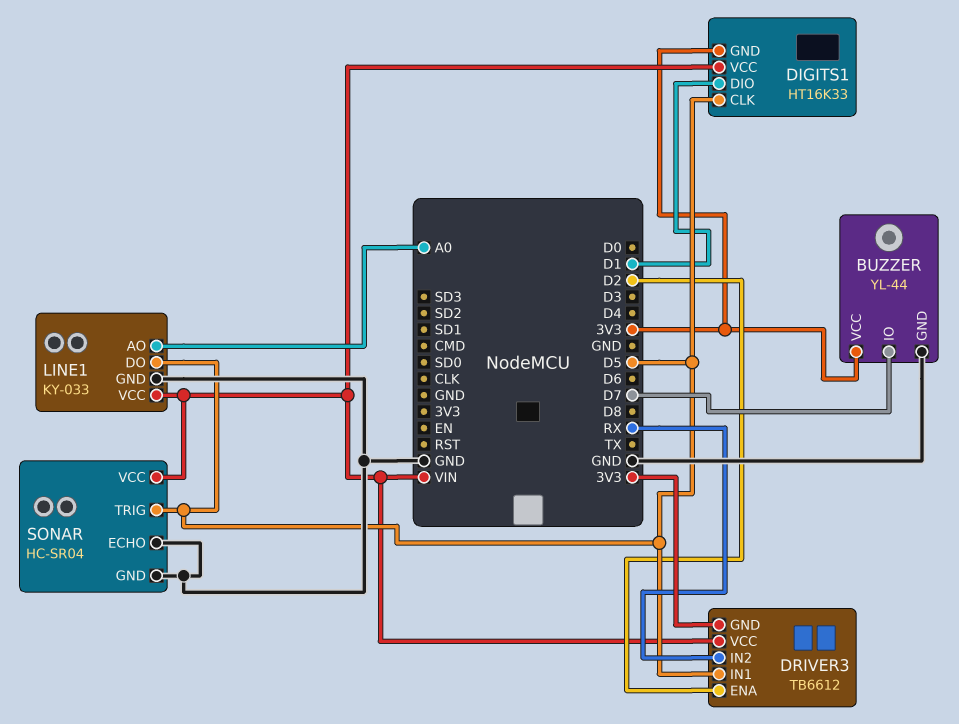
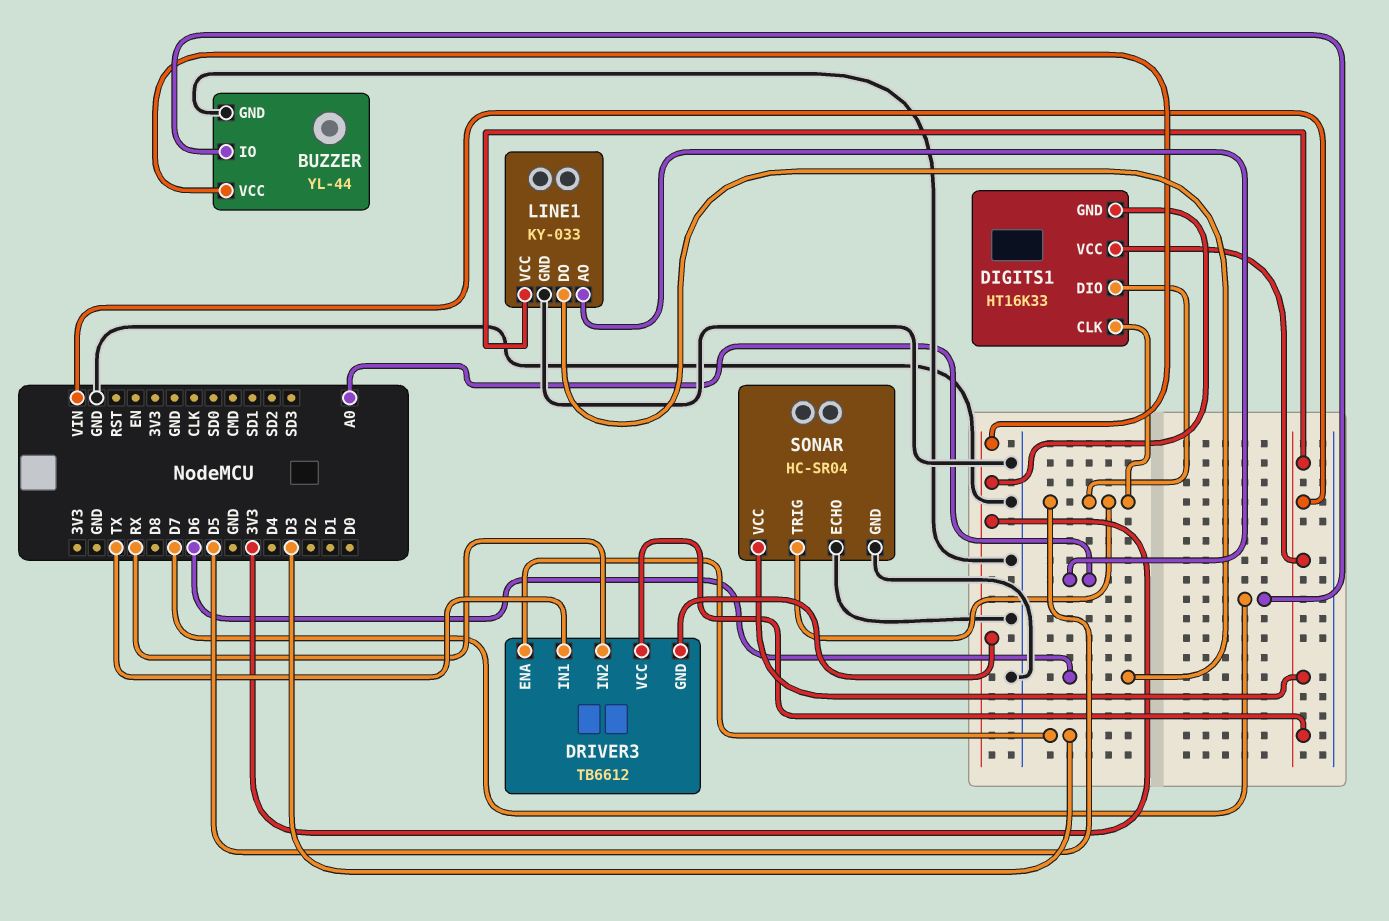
DIGITS1 pin DIO: D1 -> D5
DRIVER3 pin ENA: D2 -> D3
DRIVER3 pin IN1: D5 -> TX
LINE1 pin DO: D5 -> D6

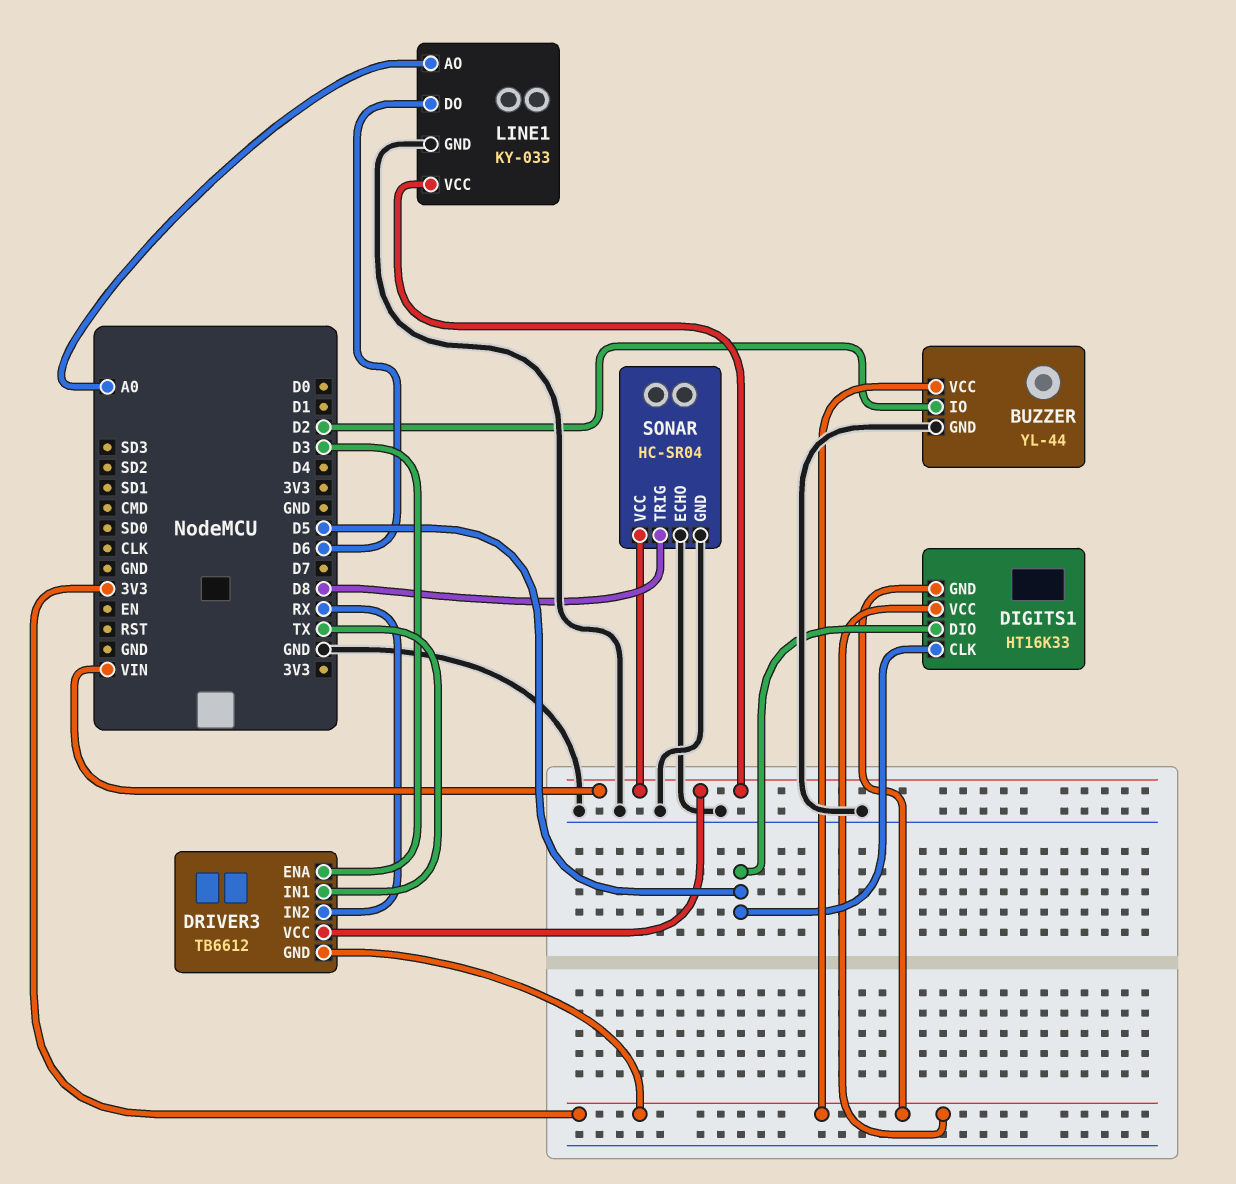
BUZZER pin IO: D7 -> D2
DIGITS1 pin VCC: VIN -> 3V3
SONAR pin TRIG: D5 -> D8

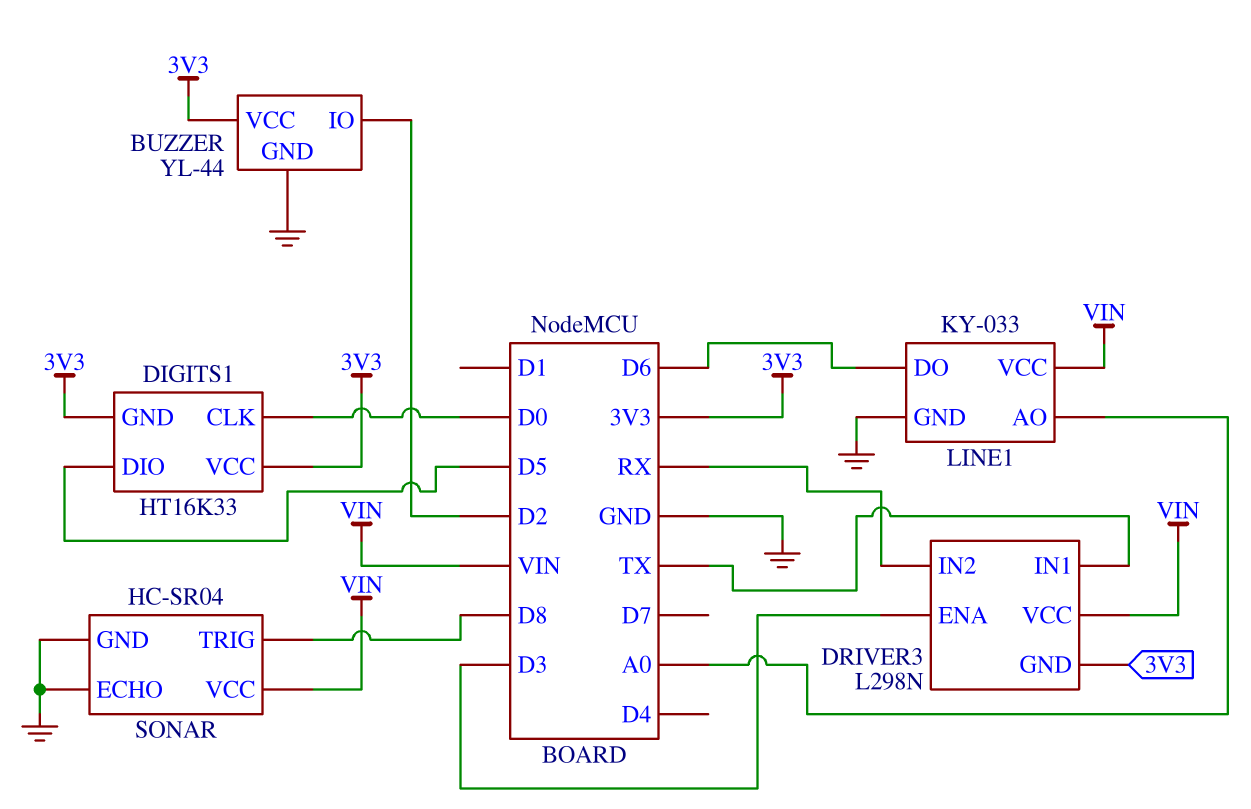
DIGITS1 pin CLK: D5 -> D0
DRIVER3: TB6612 -> L298N

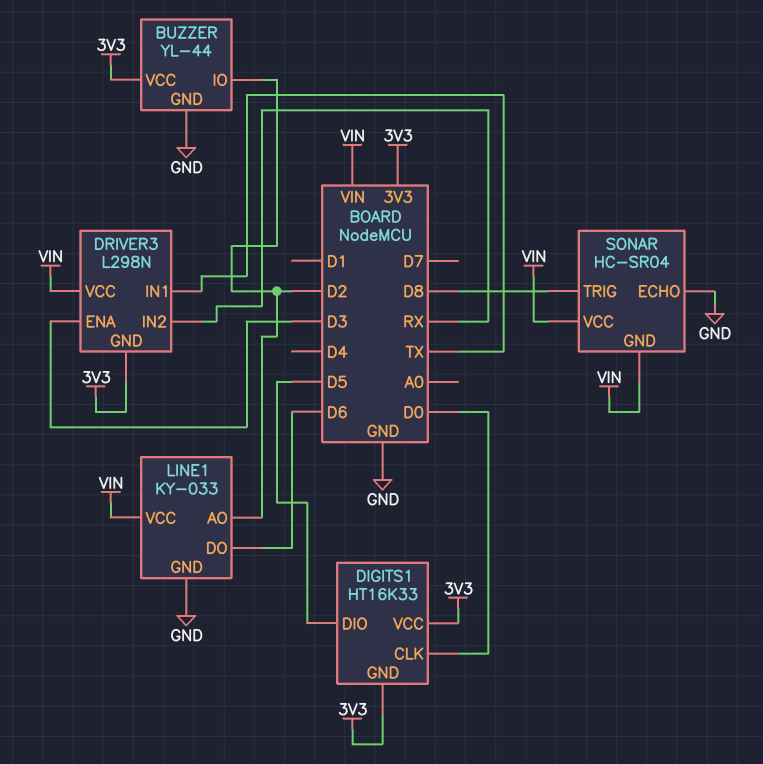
LINE1 pin AO: A0 -> D2
SONAR pin GND: GND -> VIN

